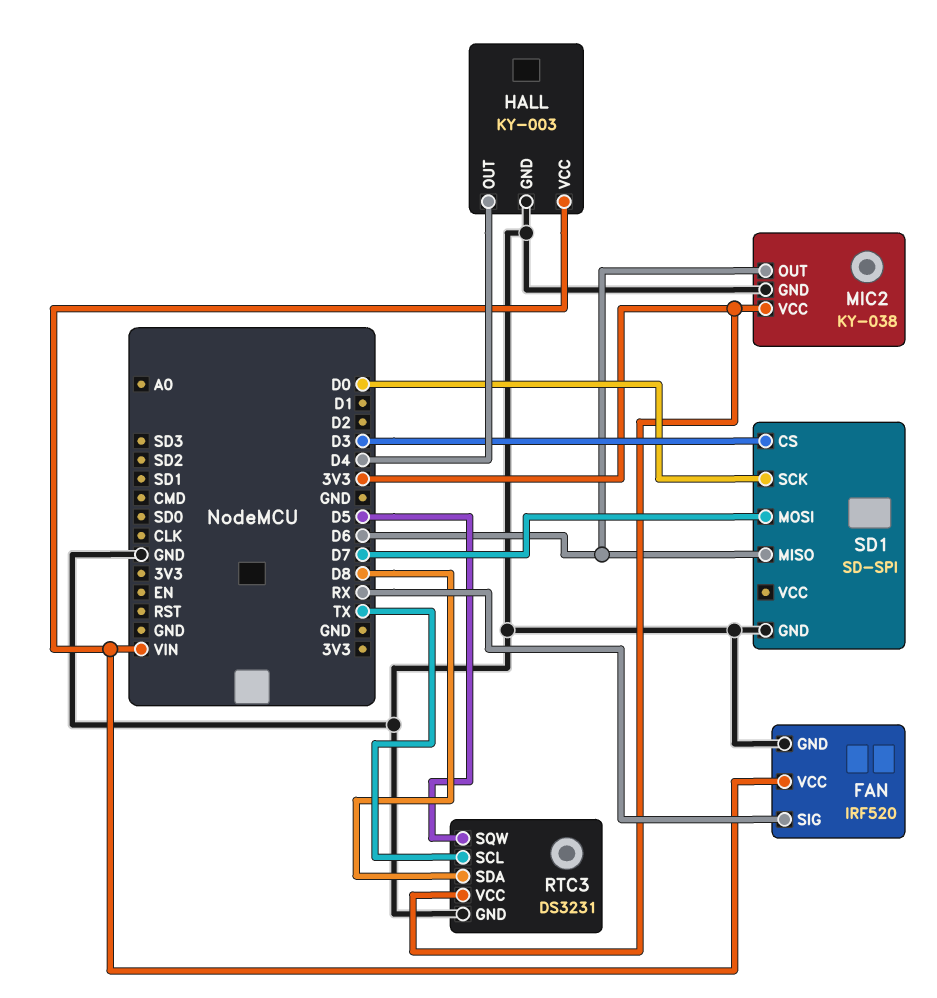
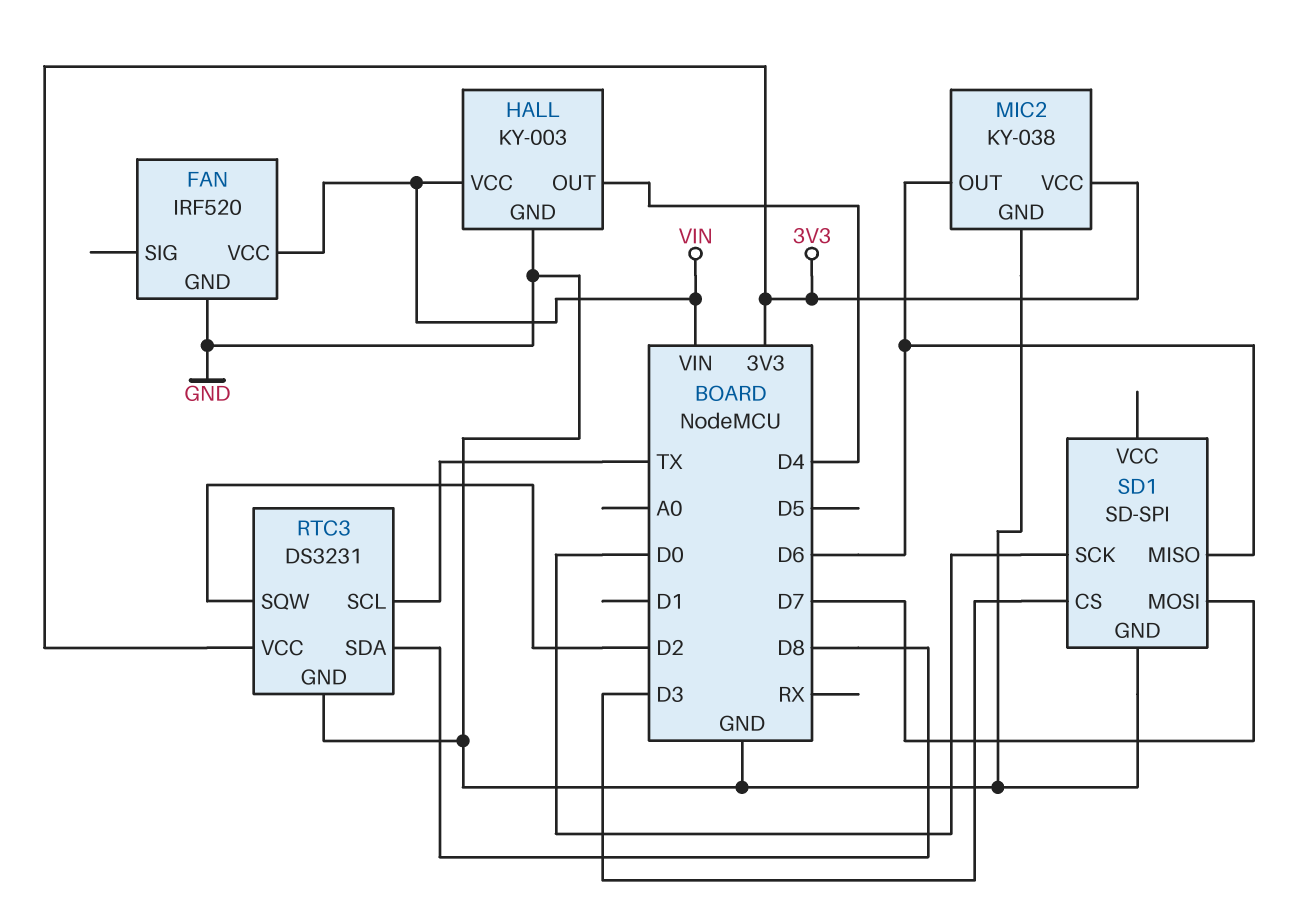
FAN pin SIG: RX -> none
RTC3 pin SQW: D5 -> D2

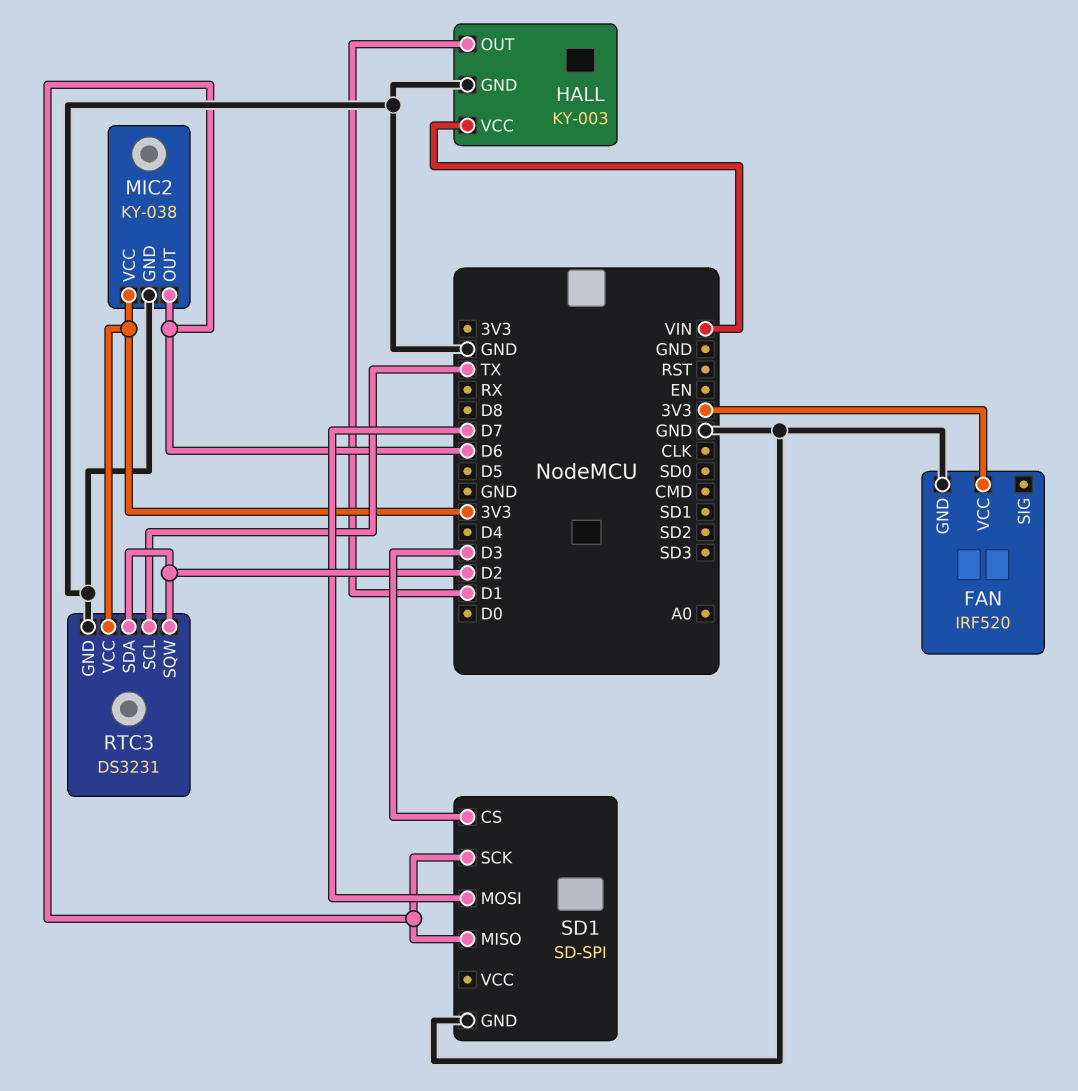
FAN pin VCC: VIN -> 3V3
HALL pin OUT: D4 -> D1
RTC3 pin SDA: D8 -> D2
SD1 pin SCK: D0 -> D6

